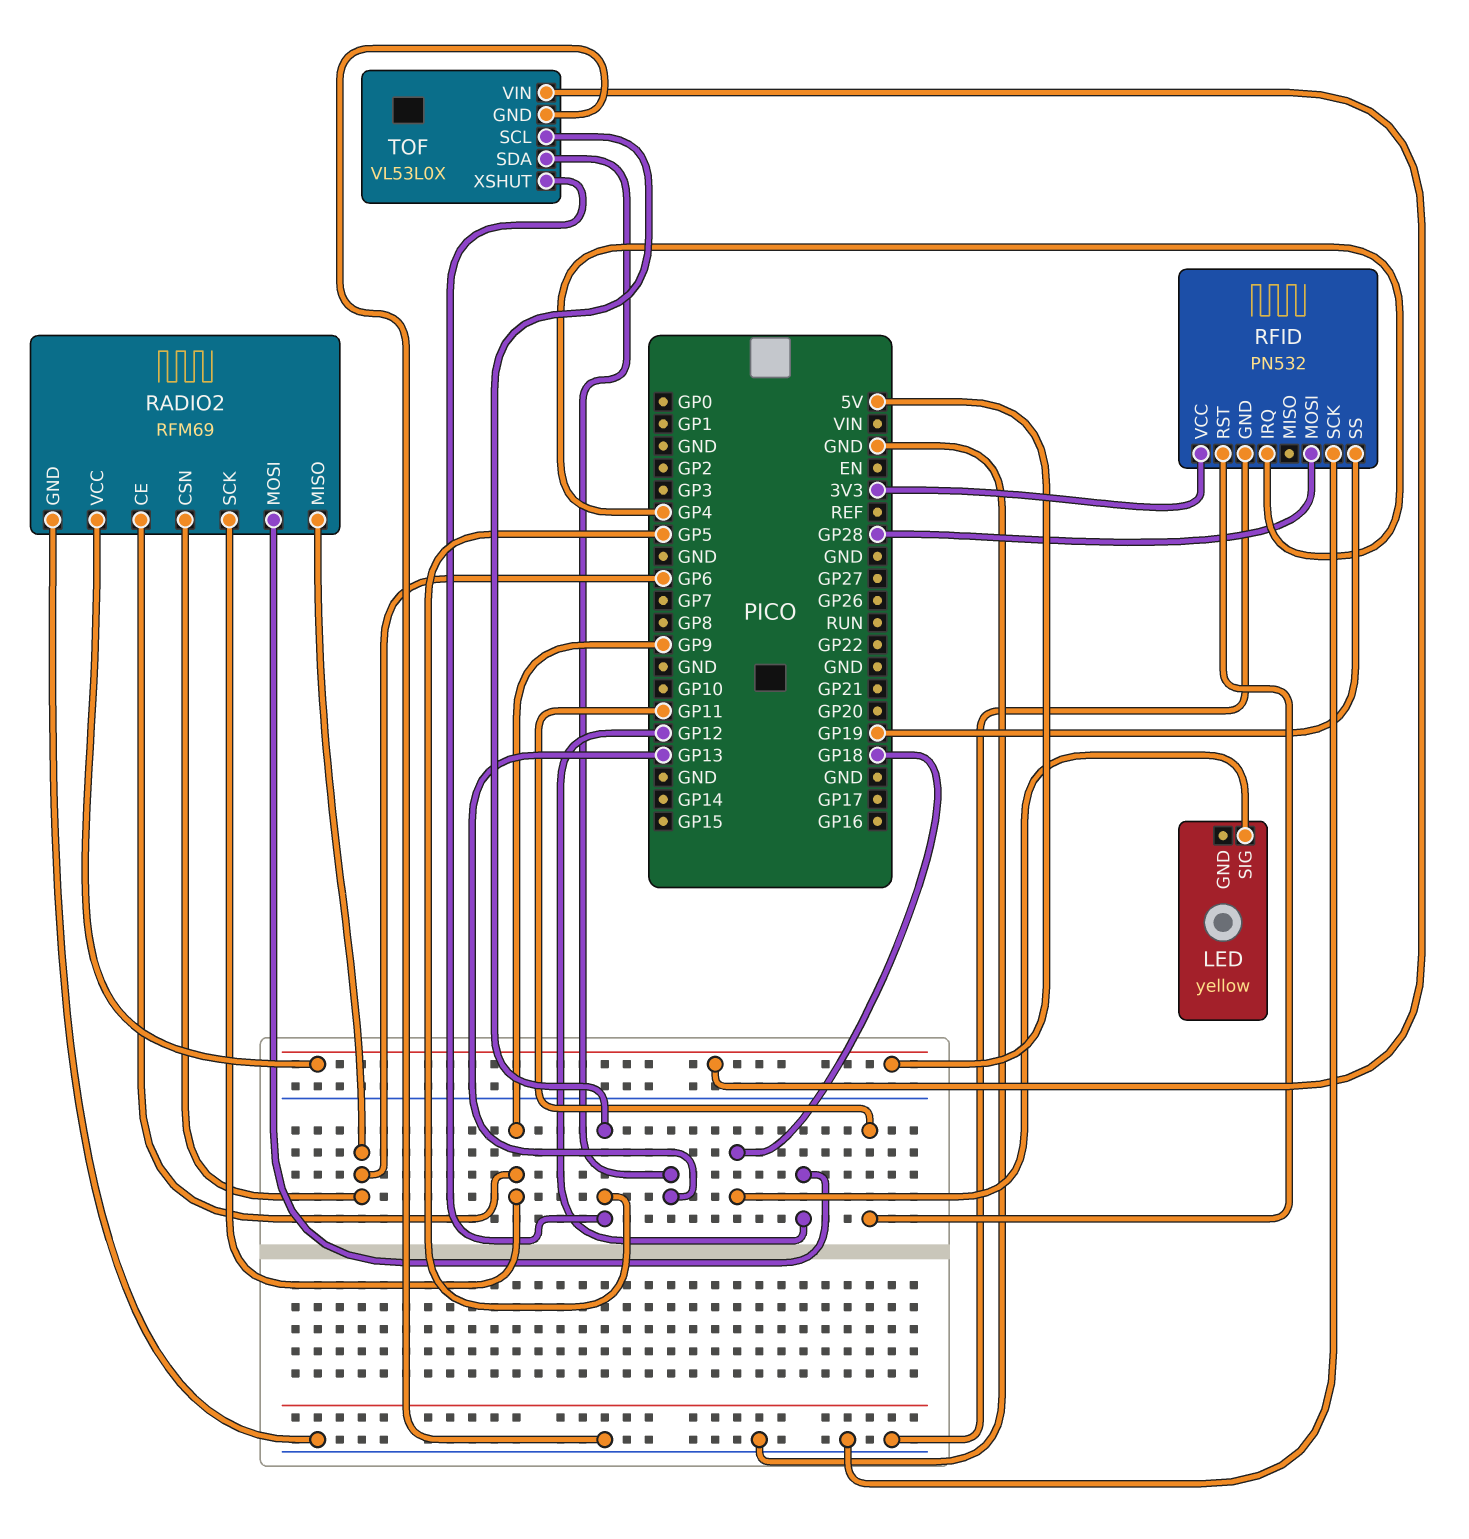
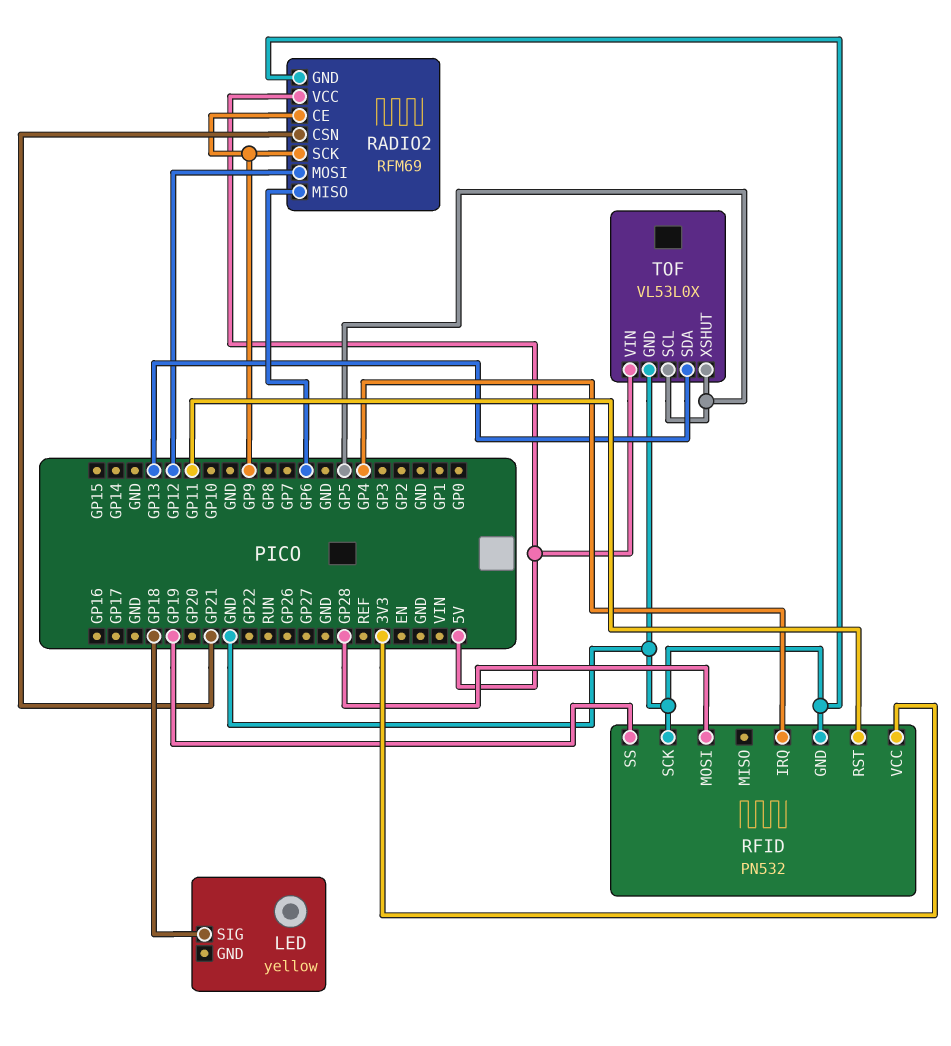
RADIO2 pin CSN: GP6 -> GP21

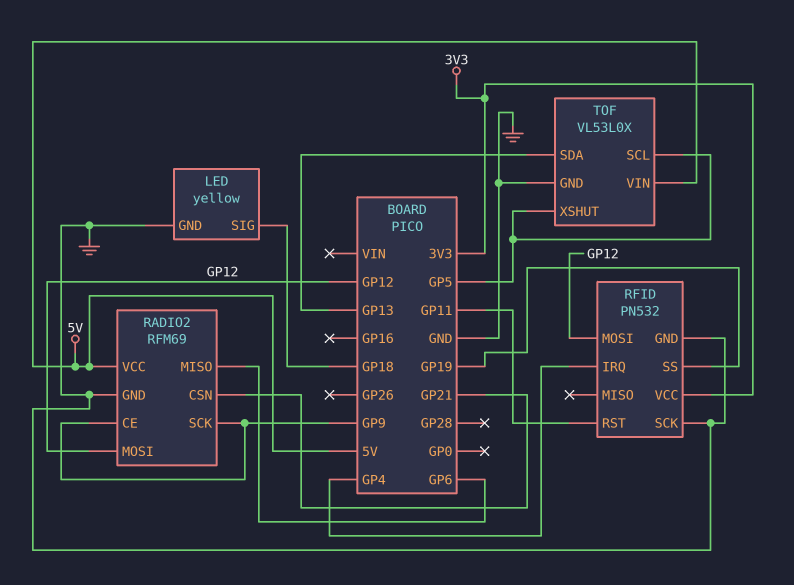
LED pin GND: none -> GND
RFID pin MOSI: GP28 -> GP12

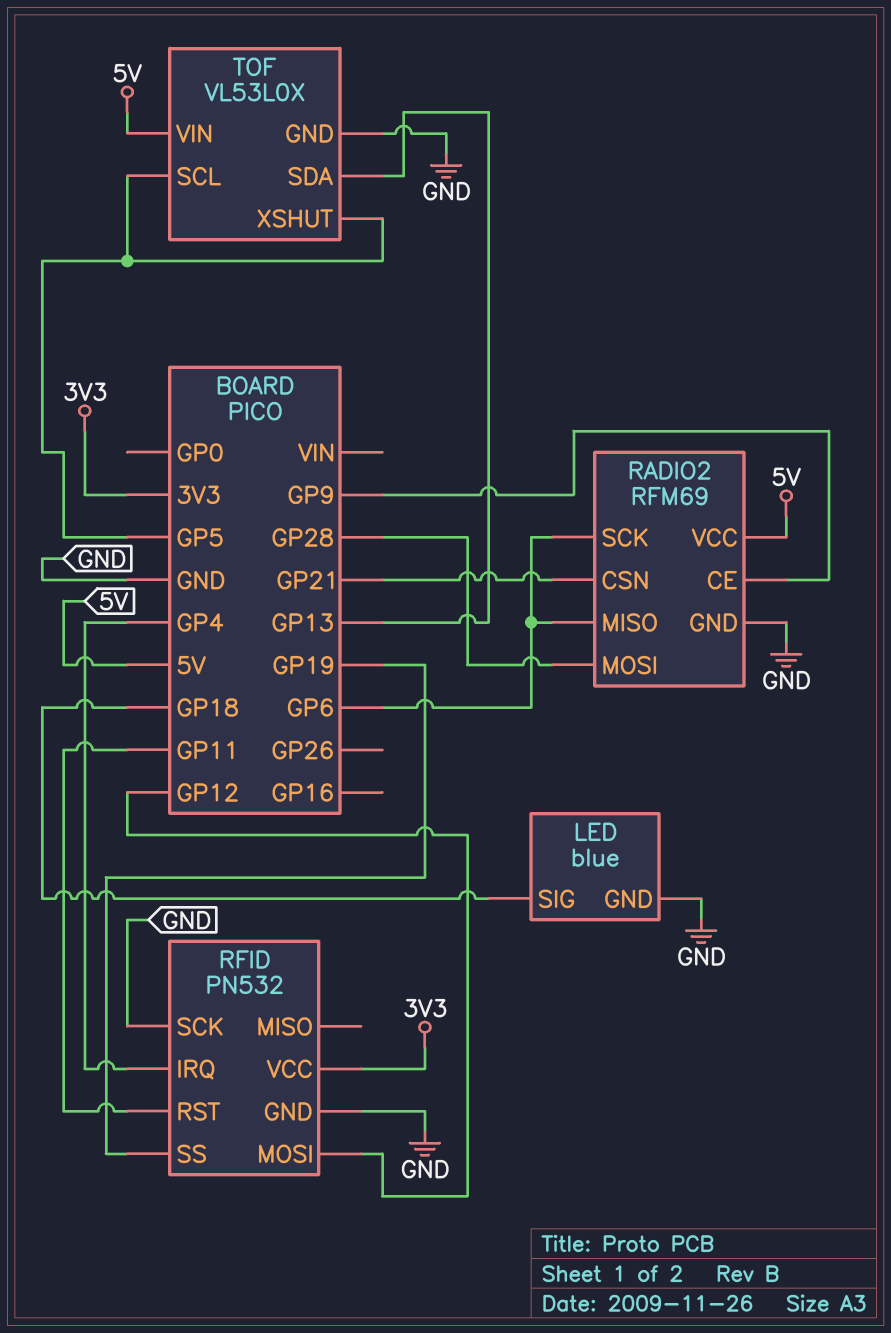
LED: yellow -> blue
RADIO2 pin MOSI: GP12 -> GP28
RADIO2 pin SCK: GP9 -> GP6

